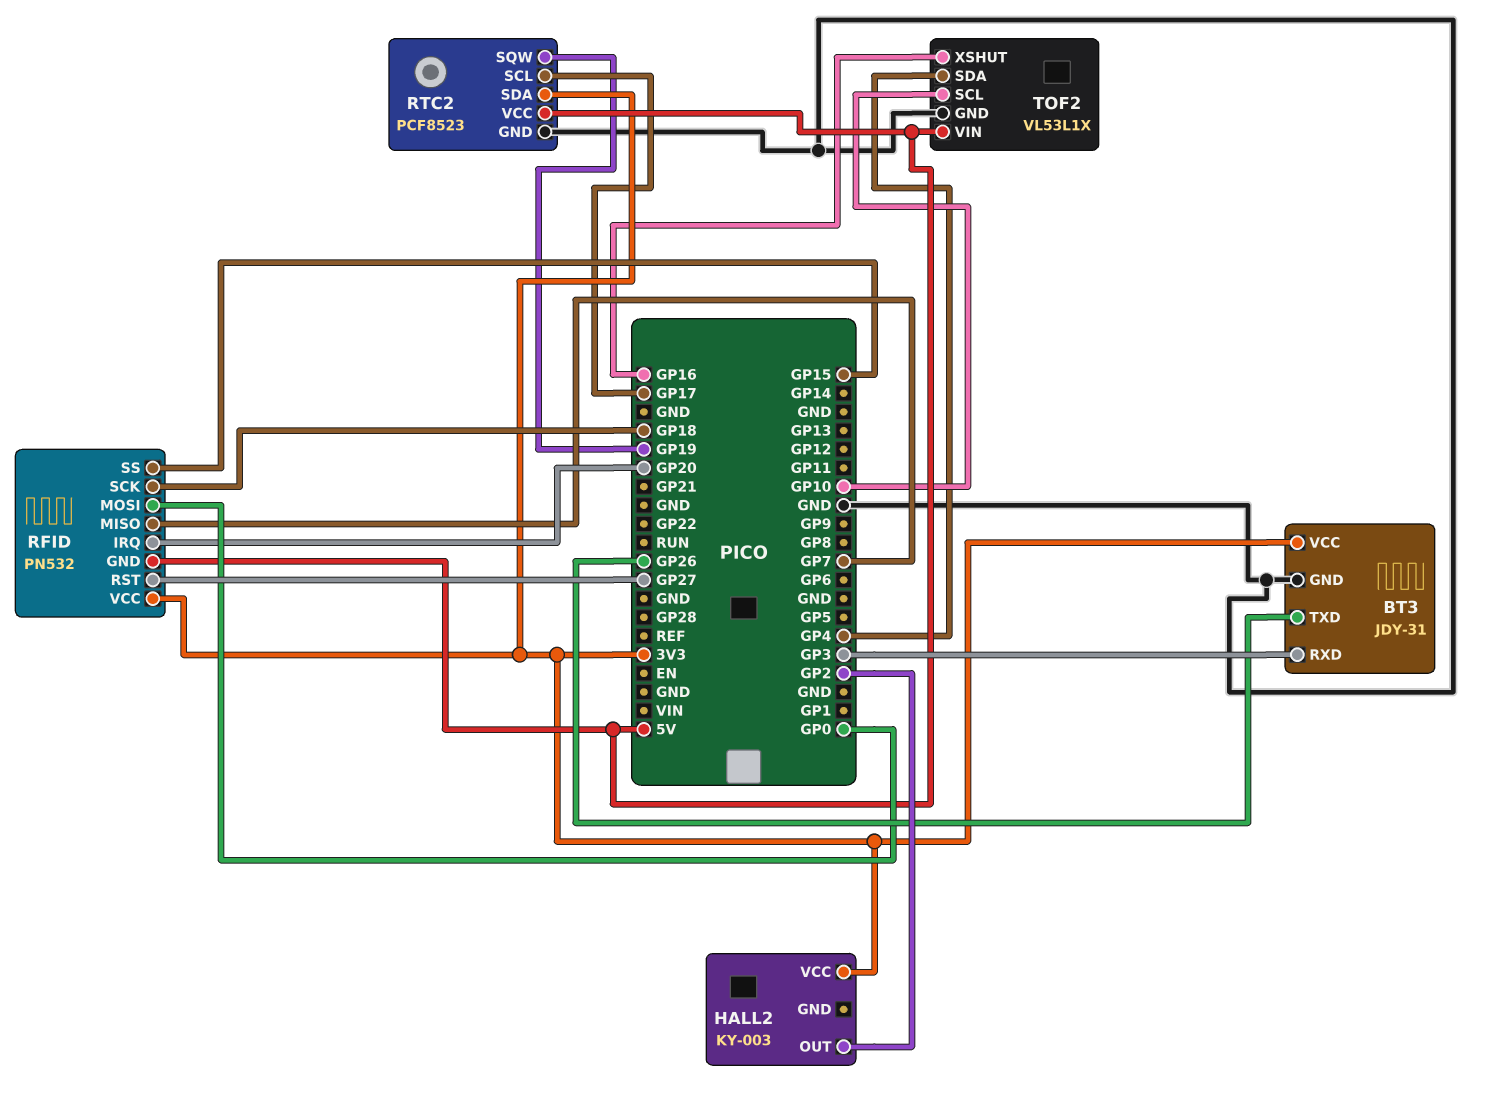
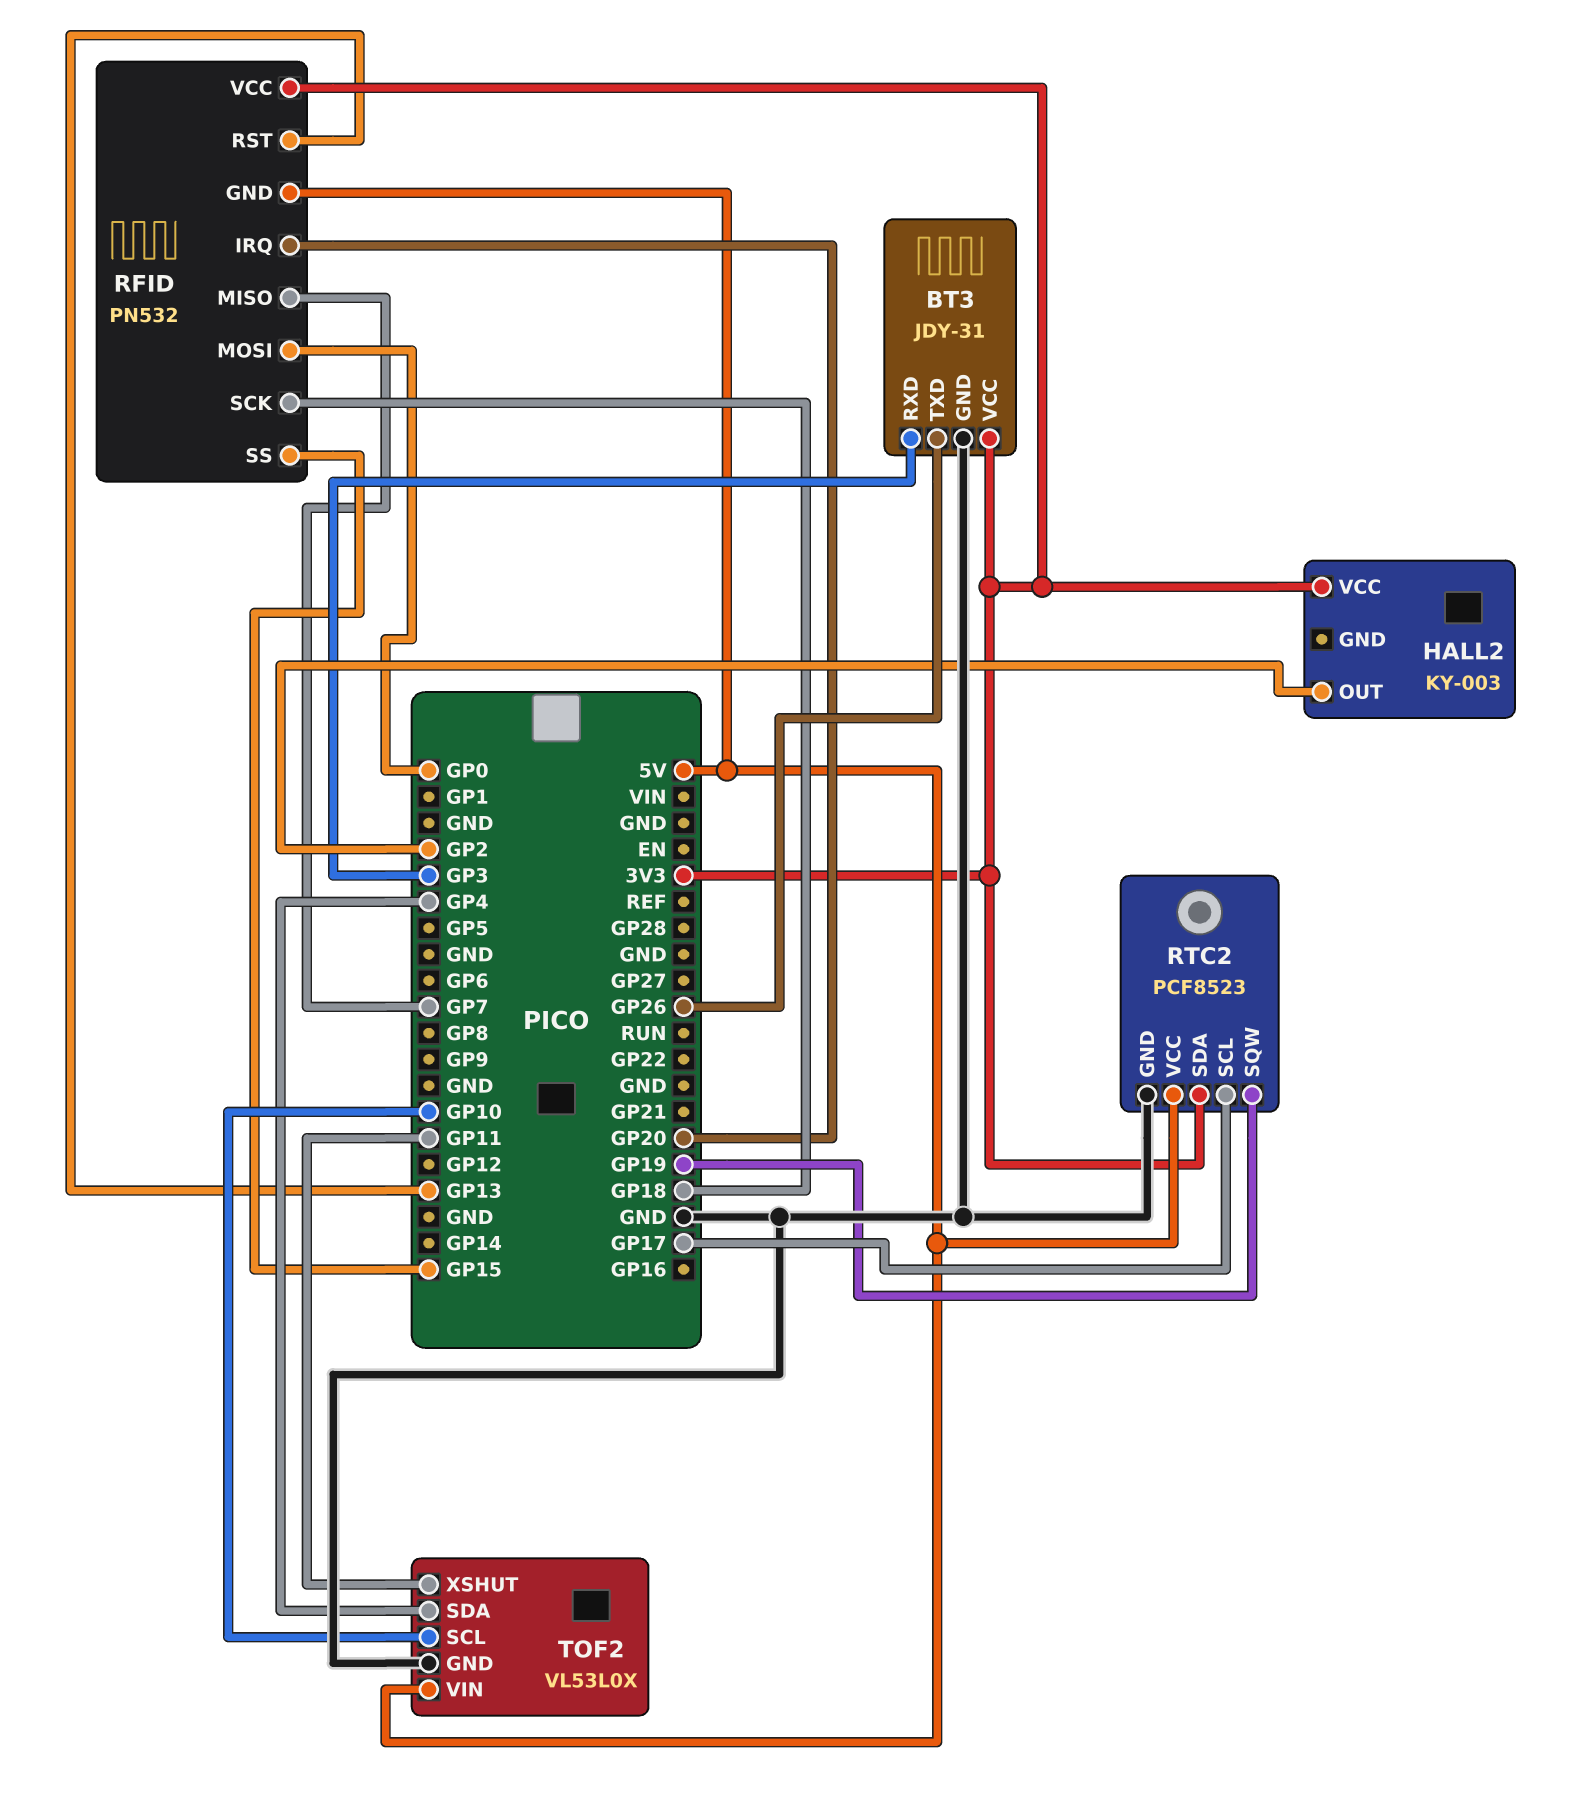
RFID pin RST: GP27 -> GP13
TOF2: VL53L1X -> VL53L0X
TOF2 pin XSHUT: GP16 -> GP11

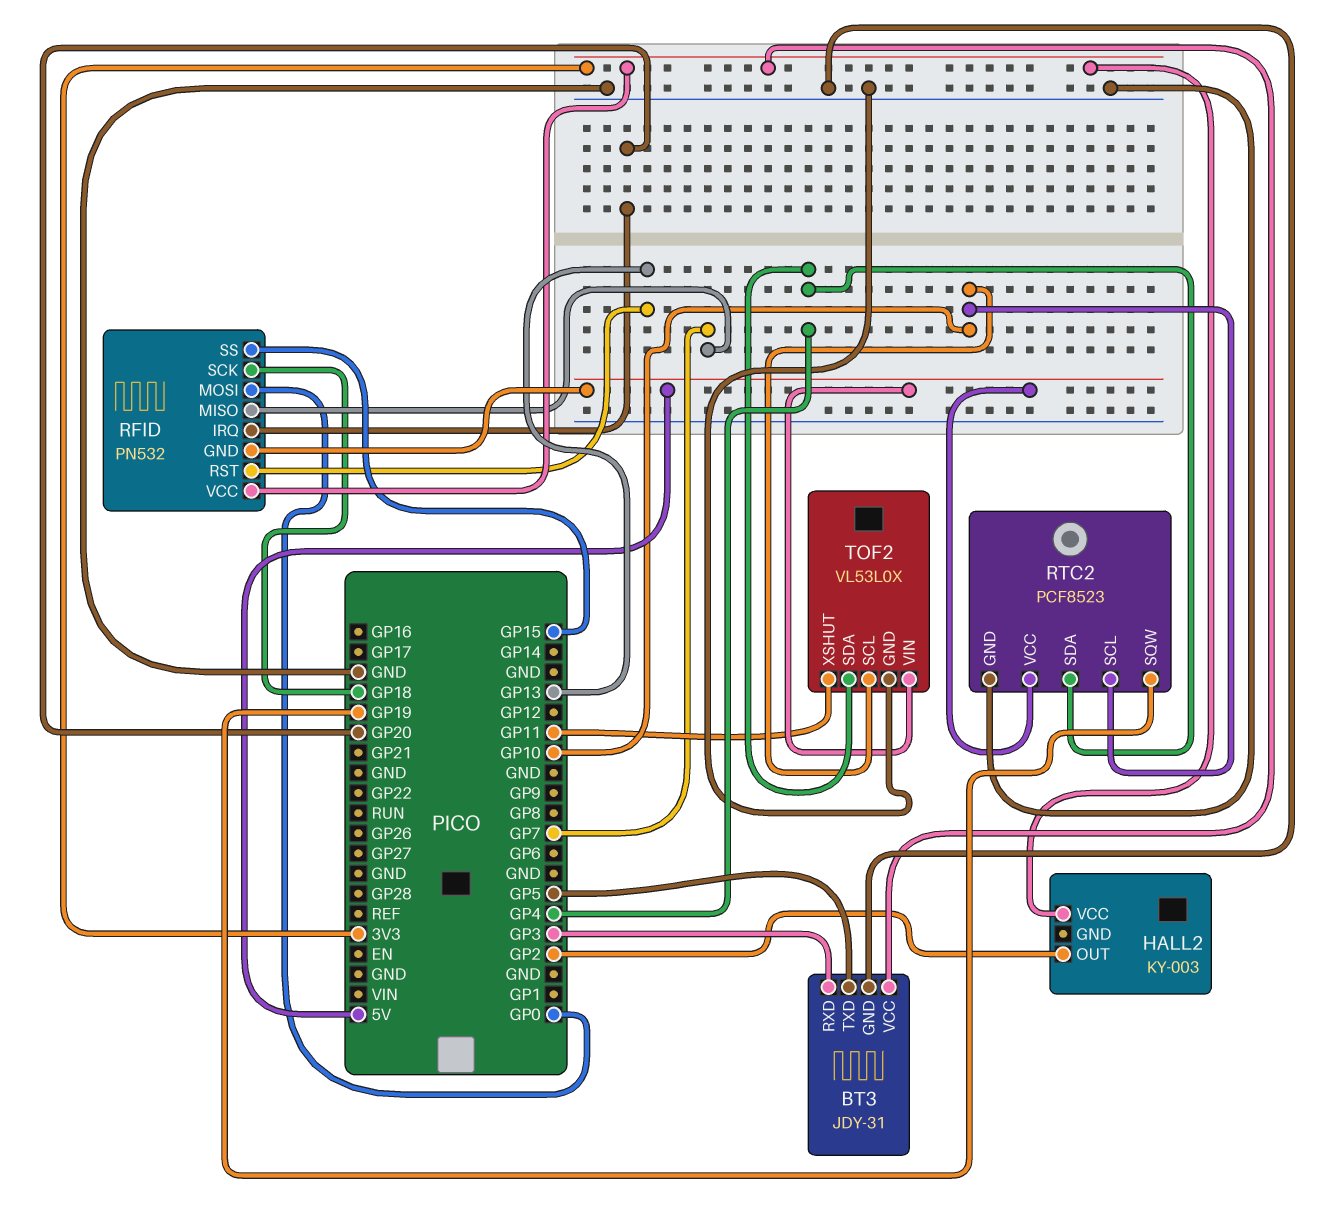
BT3 pin TXD: GP26 -> GP5
RTC2 pin SCL: GP17 -> GP10
RTC2 pin SDA: 3V3 -> GP4

